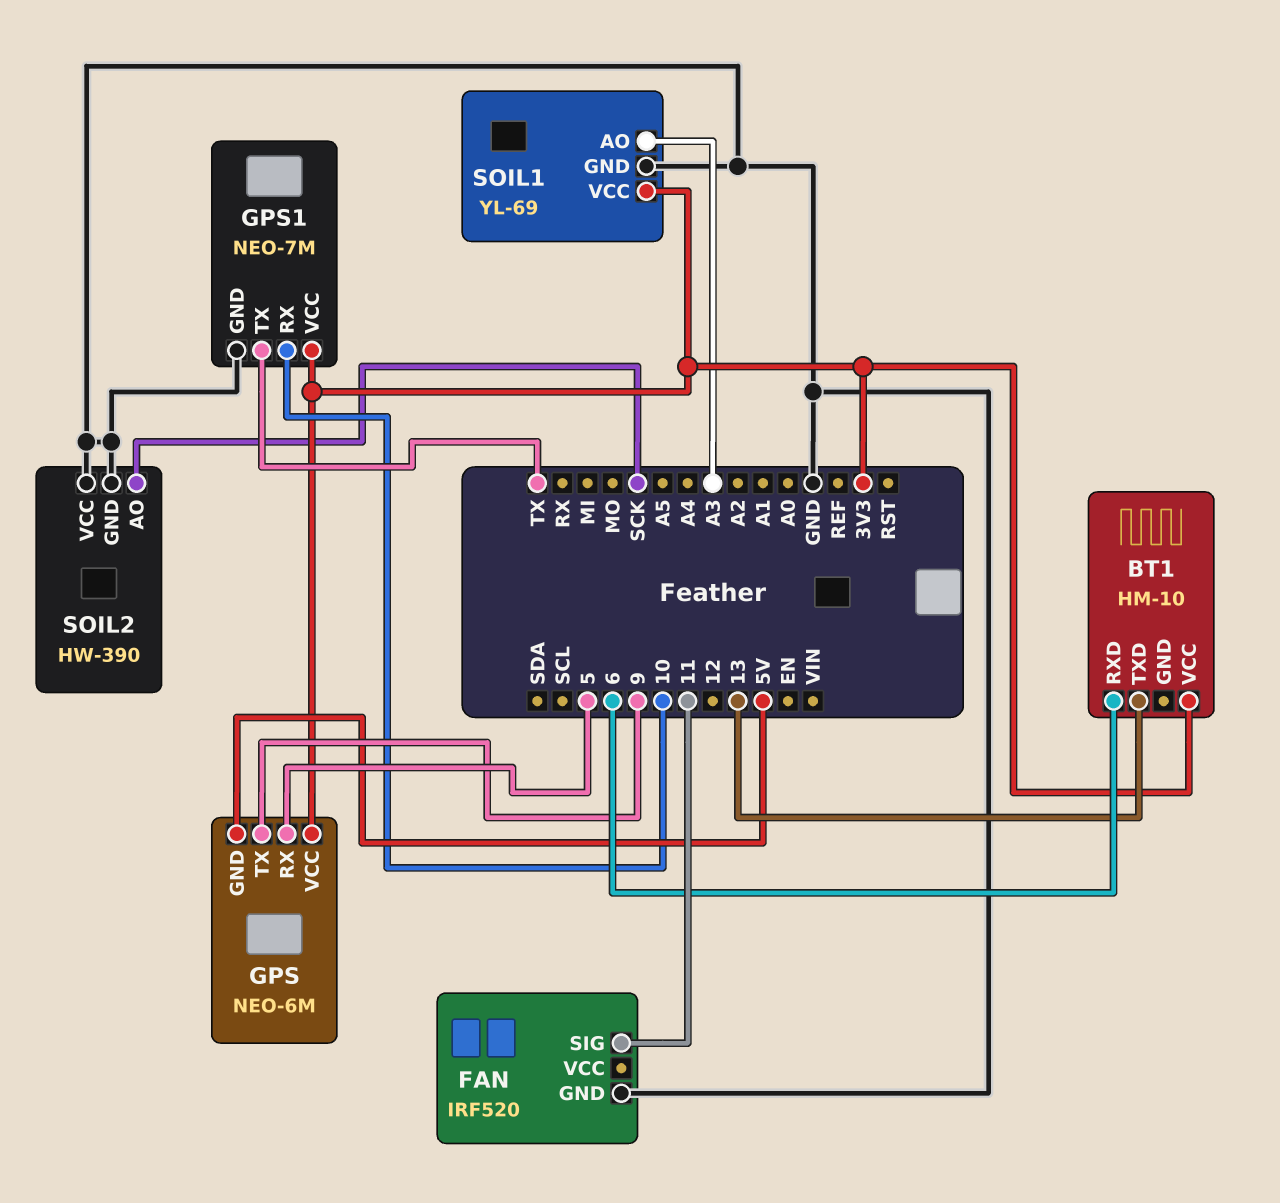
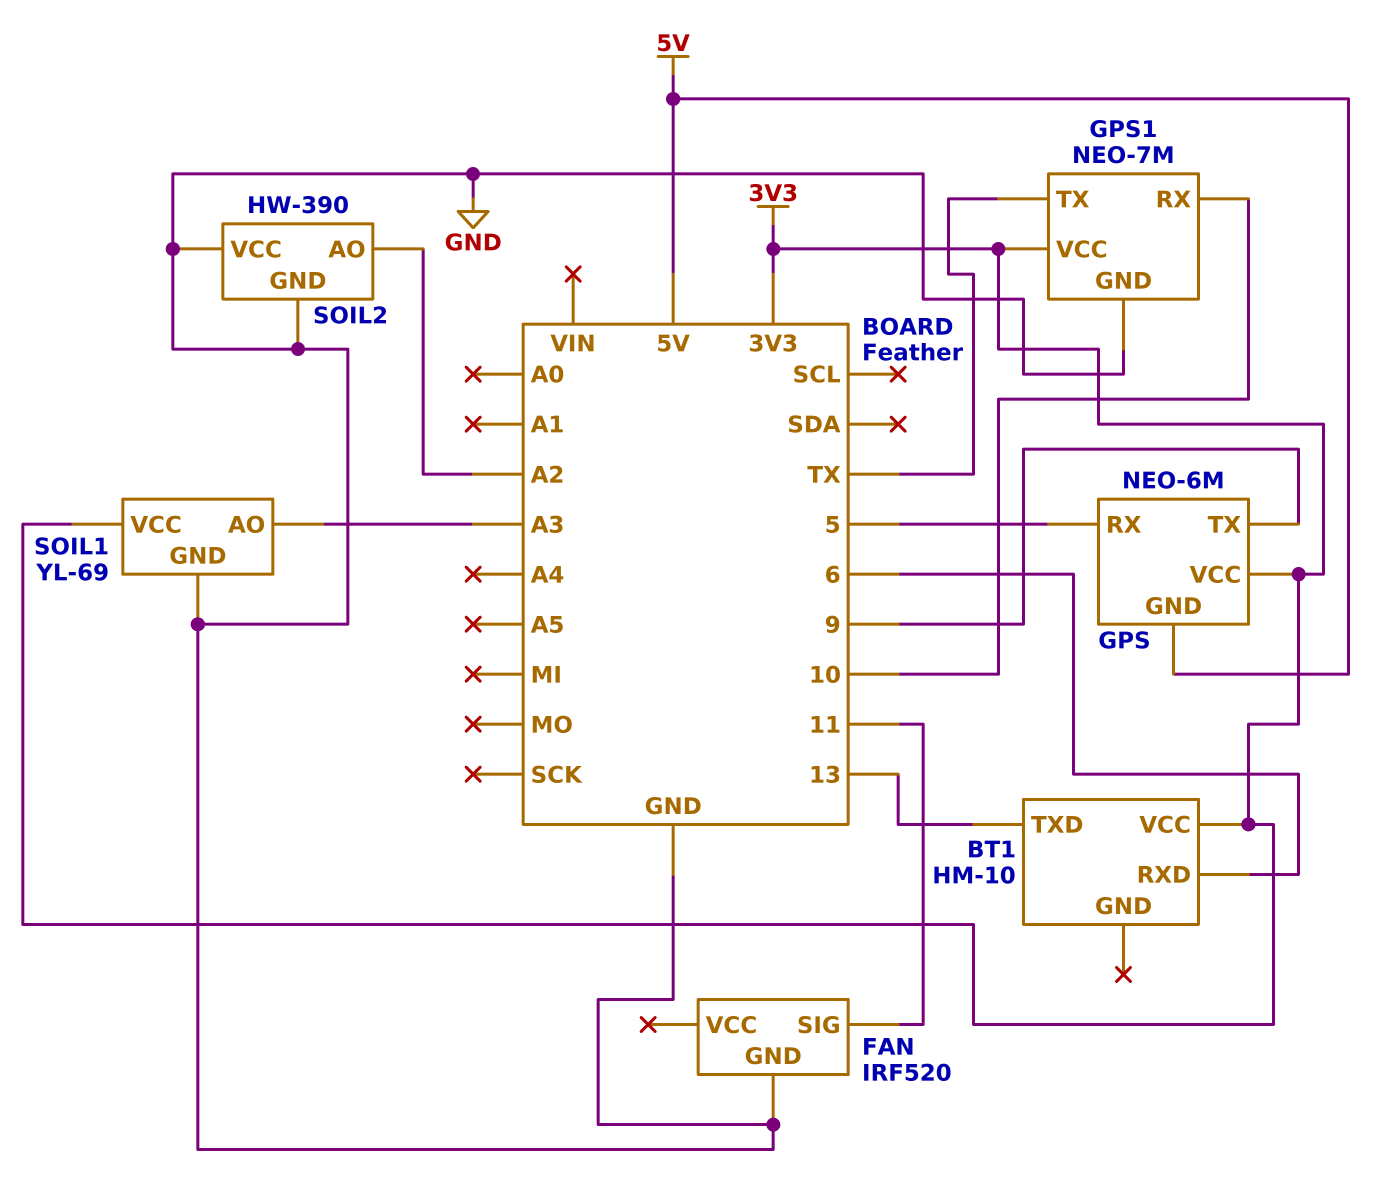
SOIL2 pin AO: SCK -> A2

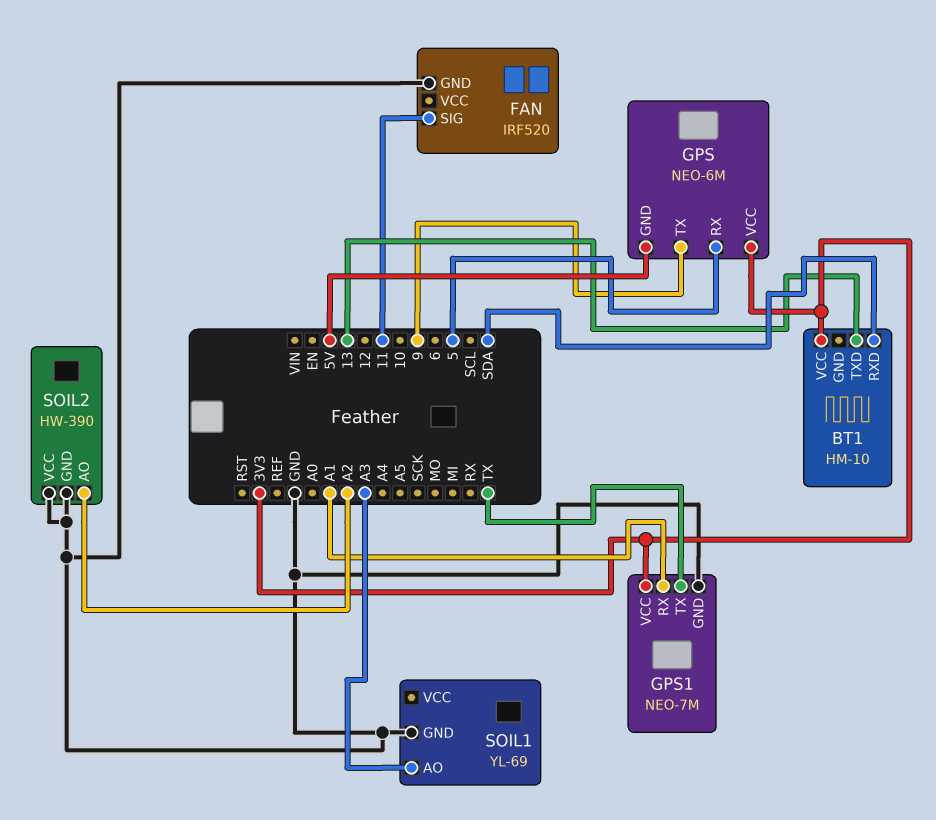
BT1 pin RXD: 6 -> SDA
GPS1 pin RX: 10 -> A1
SOIL1 pin VCC: 3V3 -> none

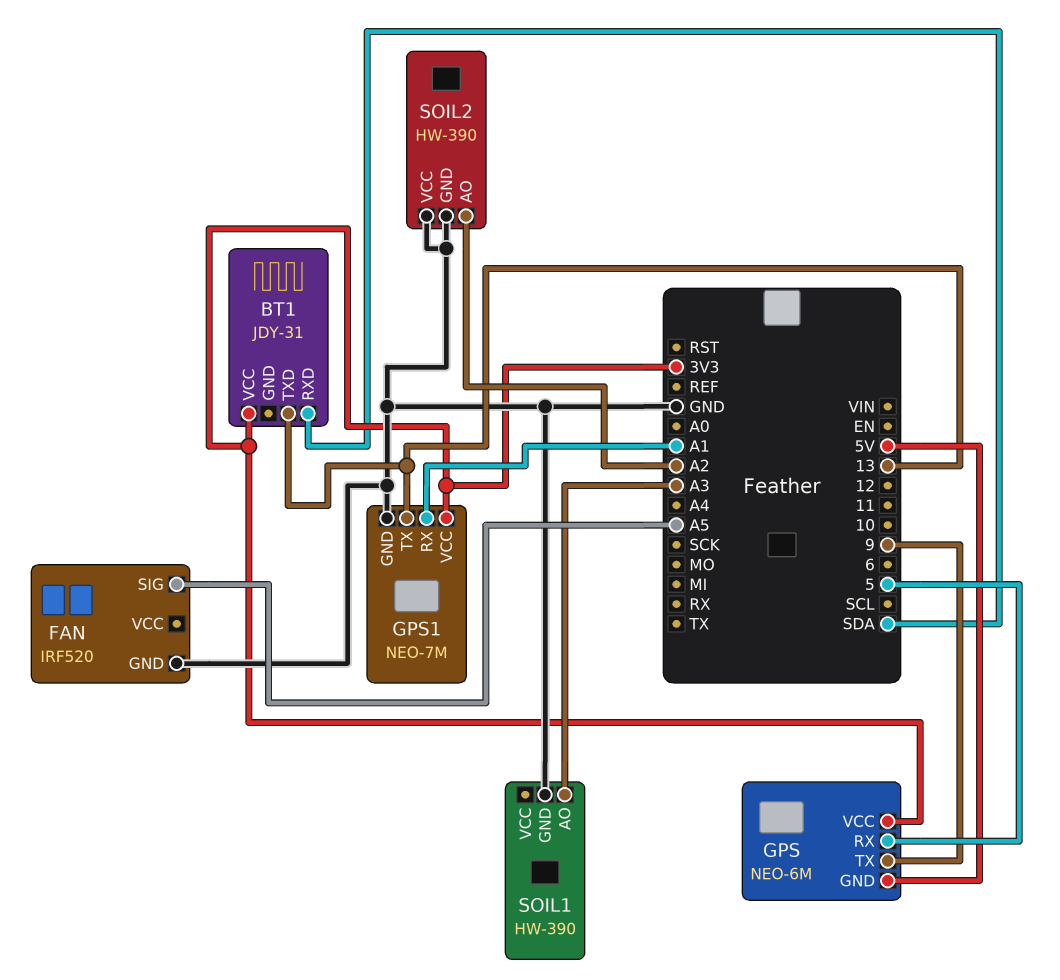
BT1: HM-10 -> JDY-31
FAN pin SIG: 11 -> A5
GPS1 pin TX: TX -> 13
SOIL1: YL-69 -> HW-390

